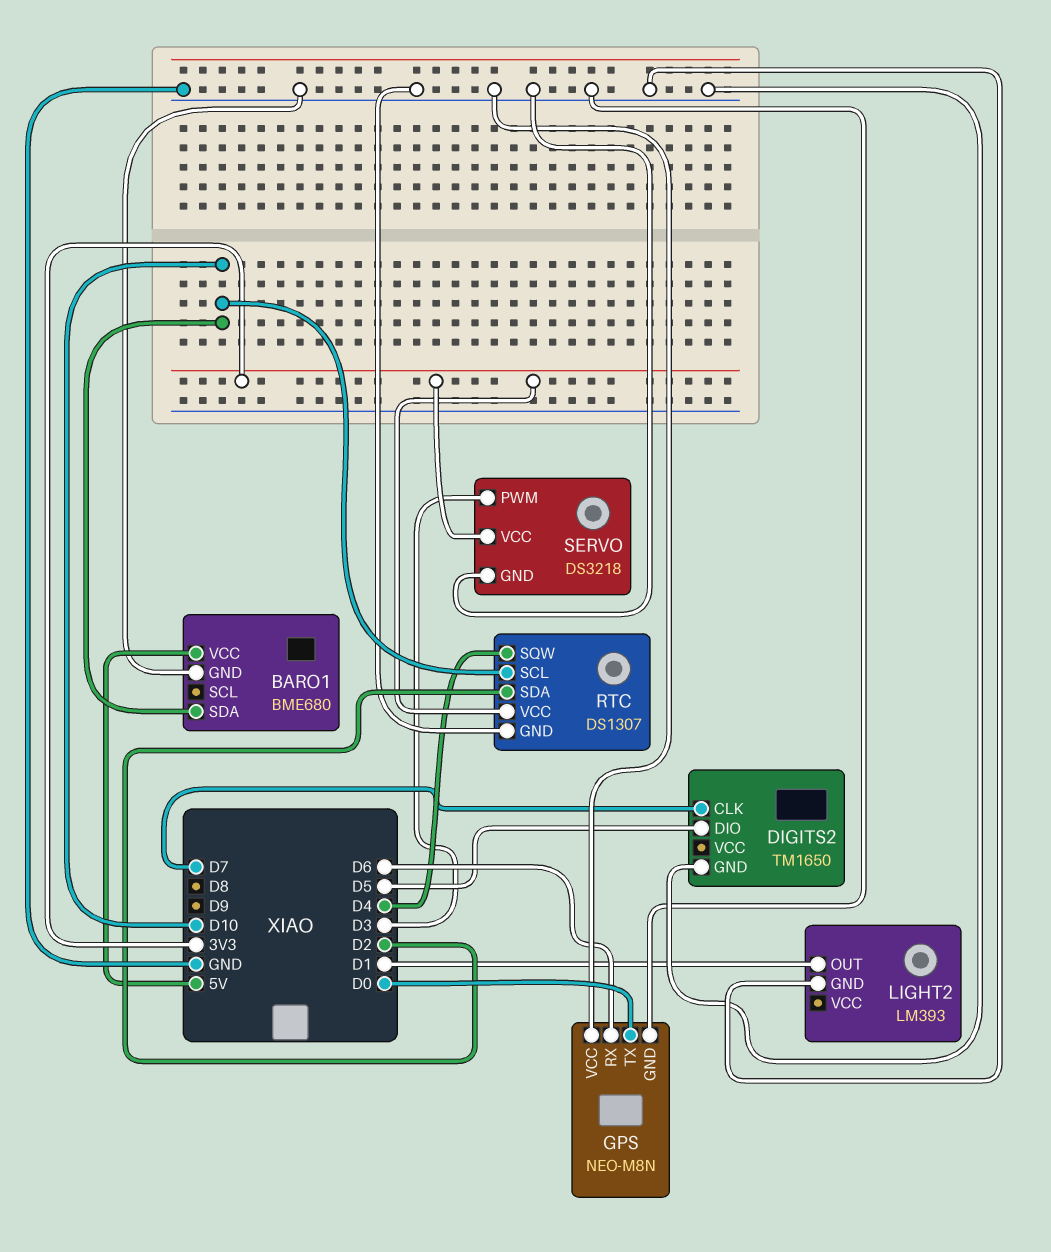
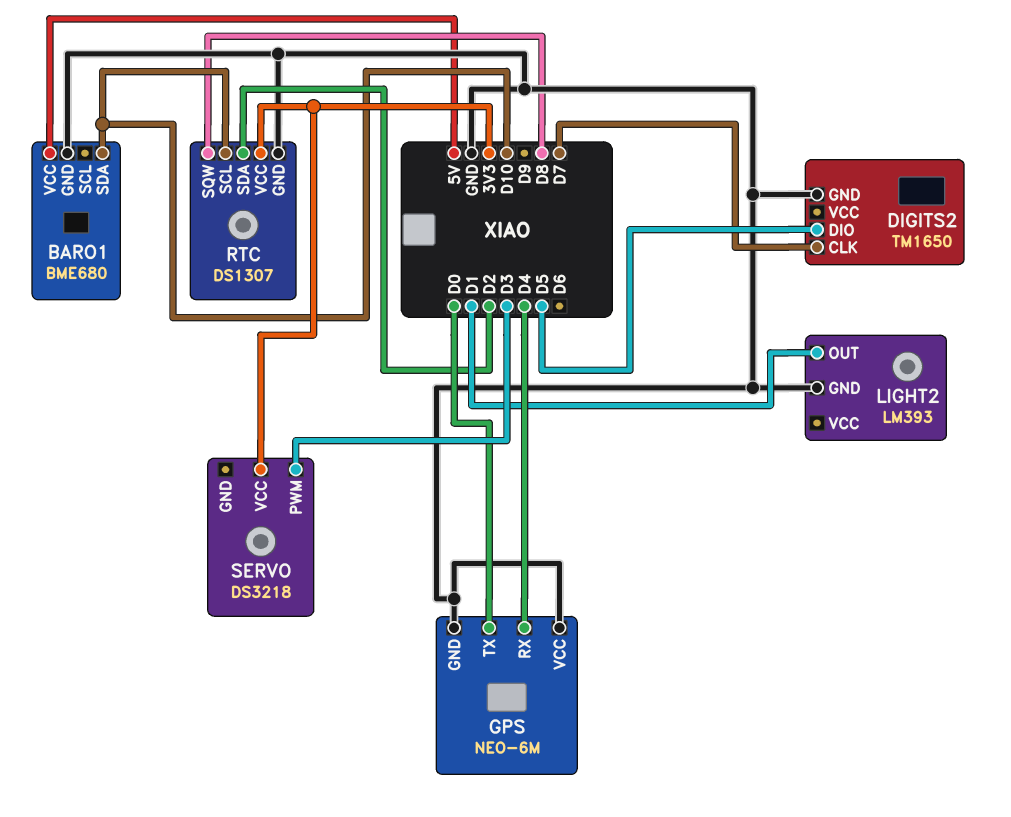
GPS: NEO-M8N -> NEO-6M
GPS pin RX: D6 -> D4
RTC pin SQW: D4 -> D8
SERVO pin GND: GND -> none

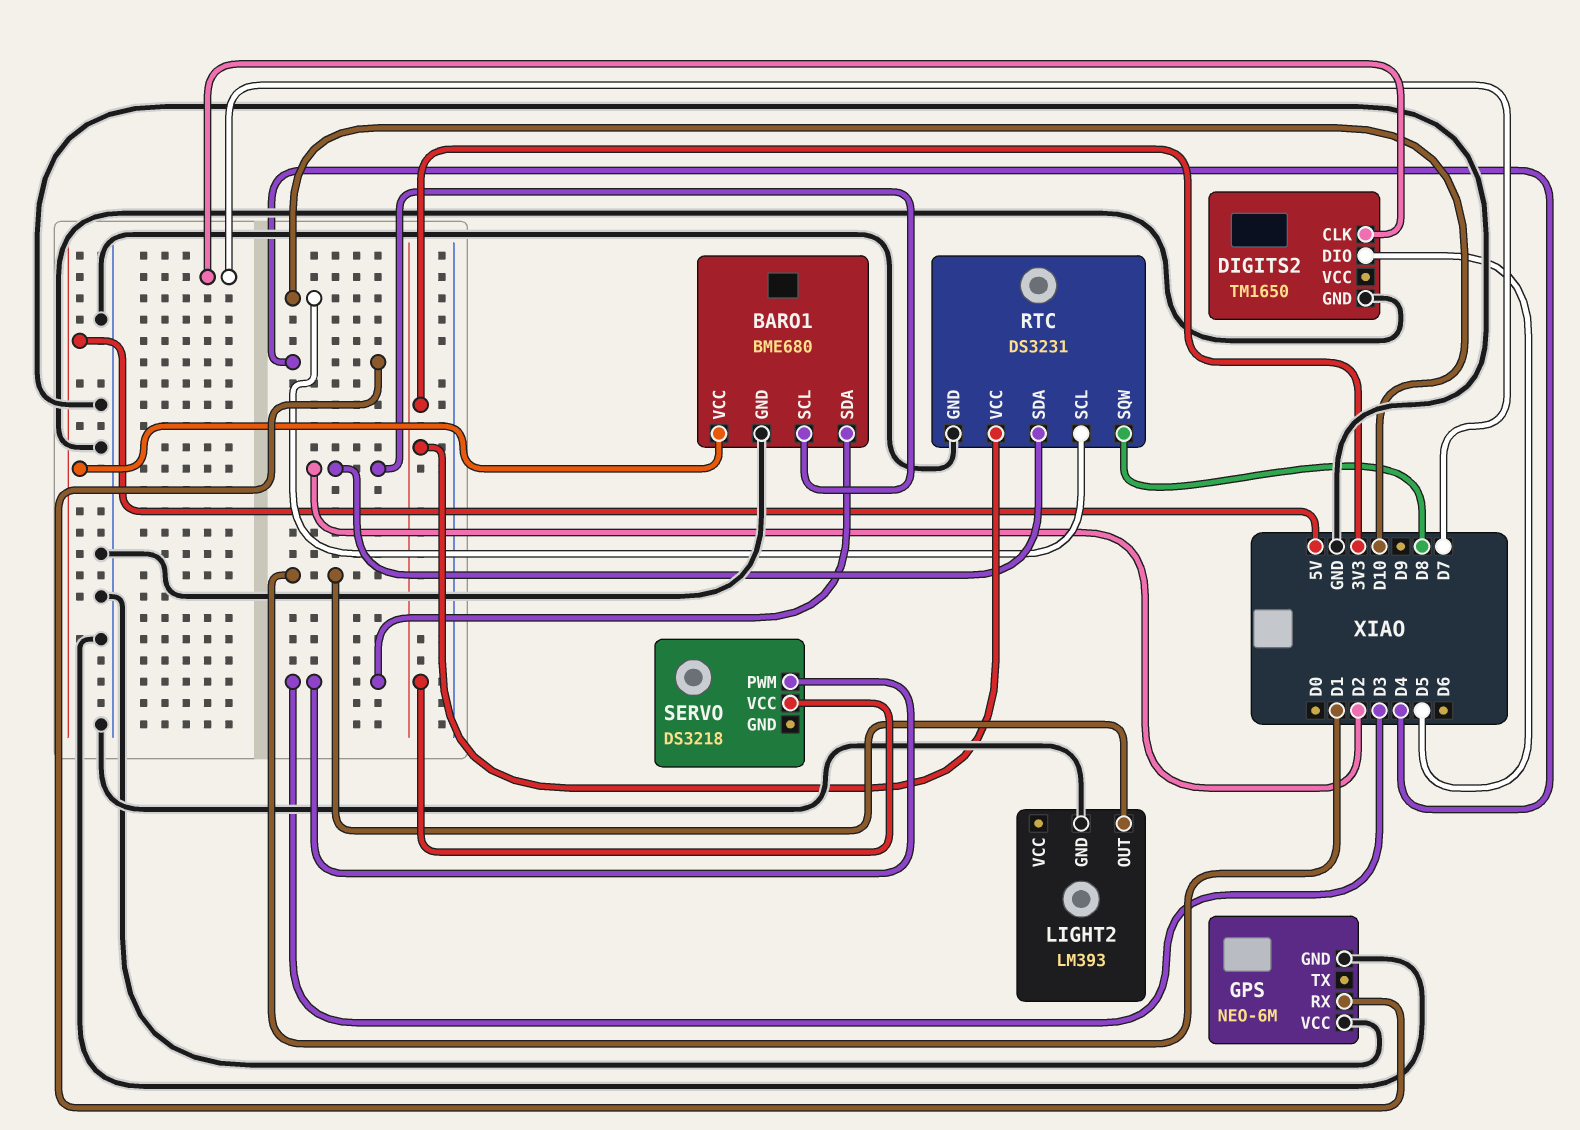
BARO1 pin SCL: none -> D2
BARO1 pin SDA: D10 -> D3
GPS pin TX: D0 -> none
RTC: DS1307 -> DS3231

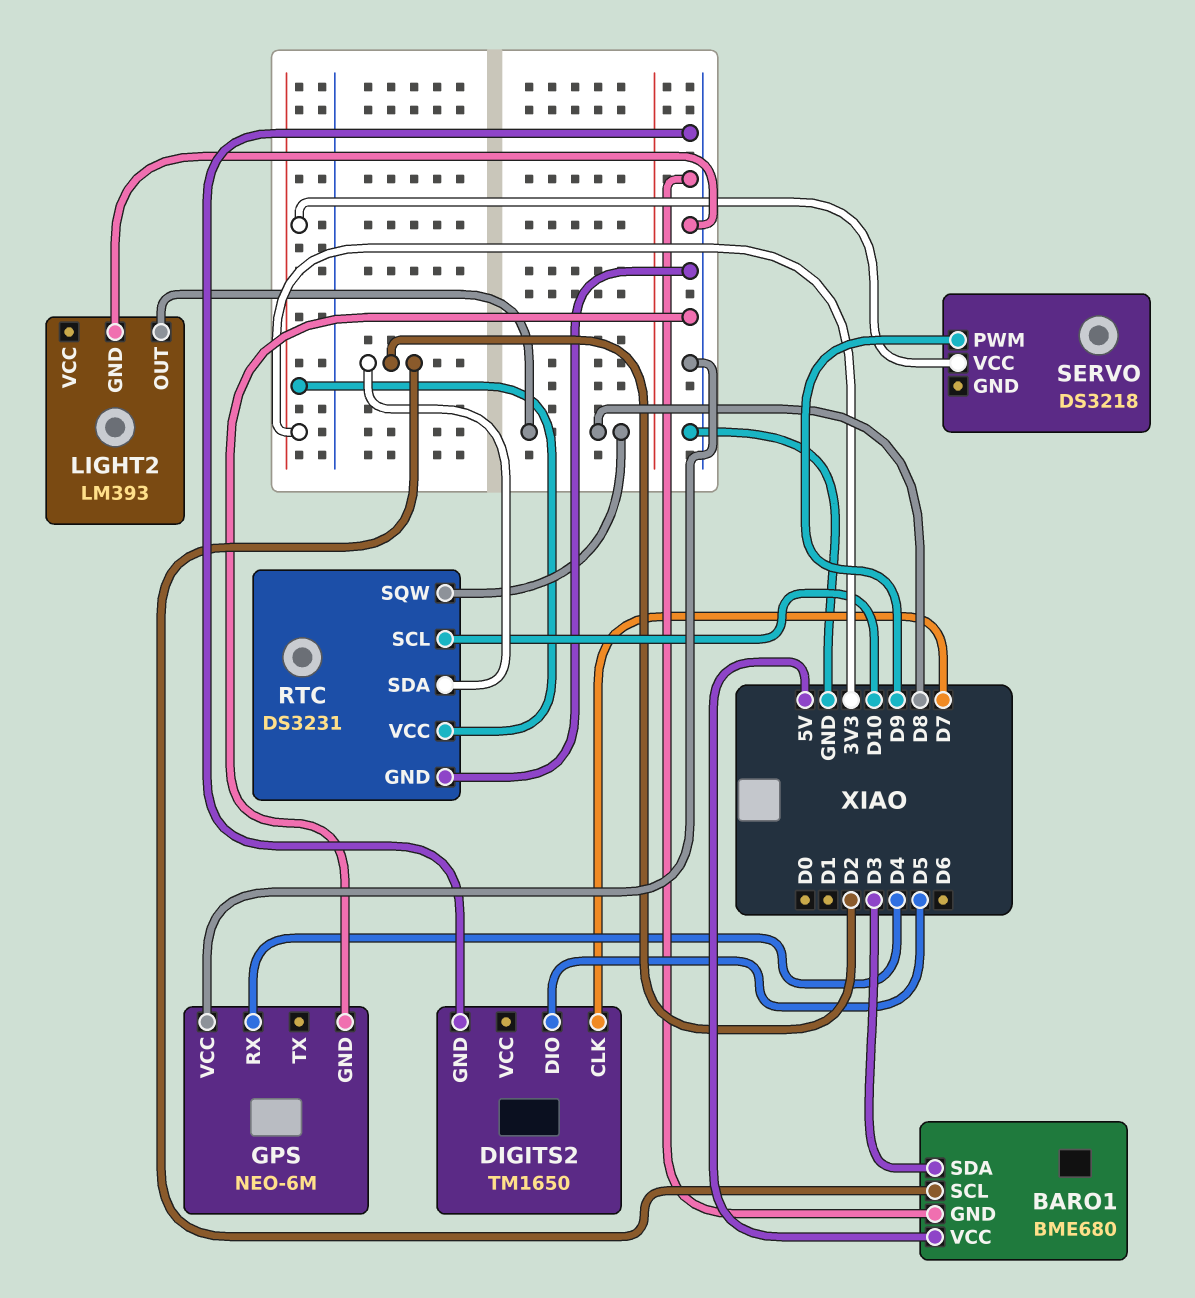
LIGHT2 pin OUT: D1 -> D8
SERVO pin PWM: D3 -> D9

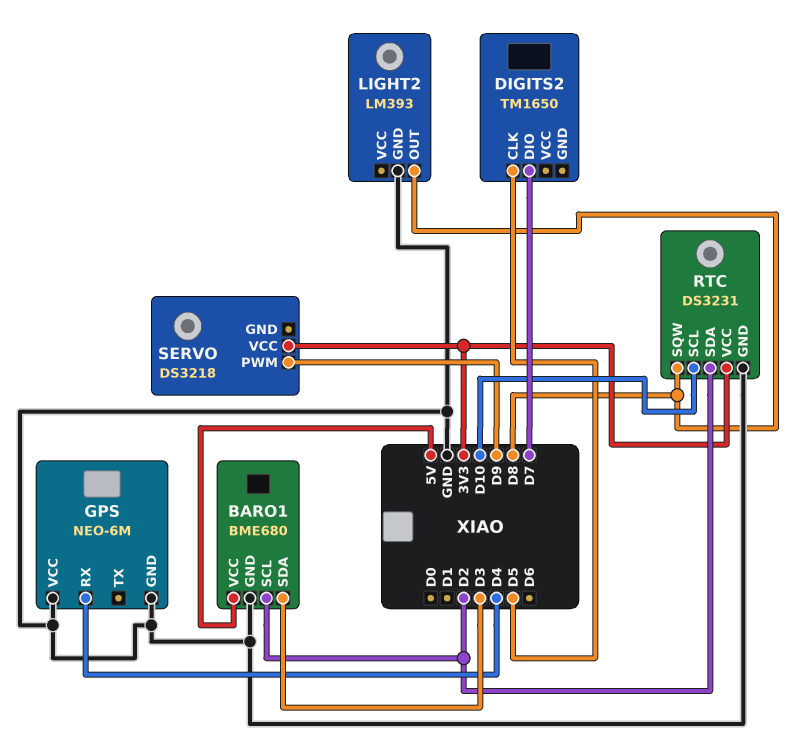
DIGITS2 pin CLK: D7 -> D5
DIGITS2 pin DIO: D5 -> D7
DIGITS2 pin GND: GND -> none

